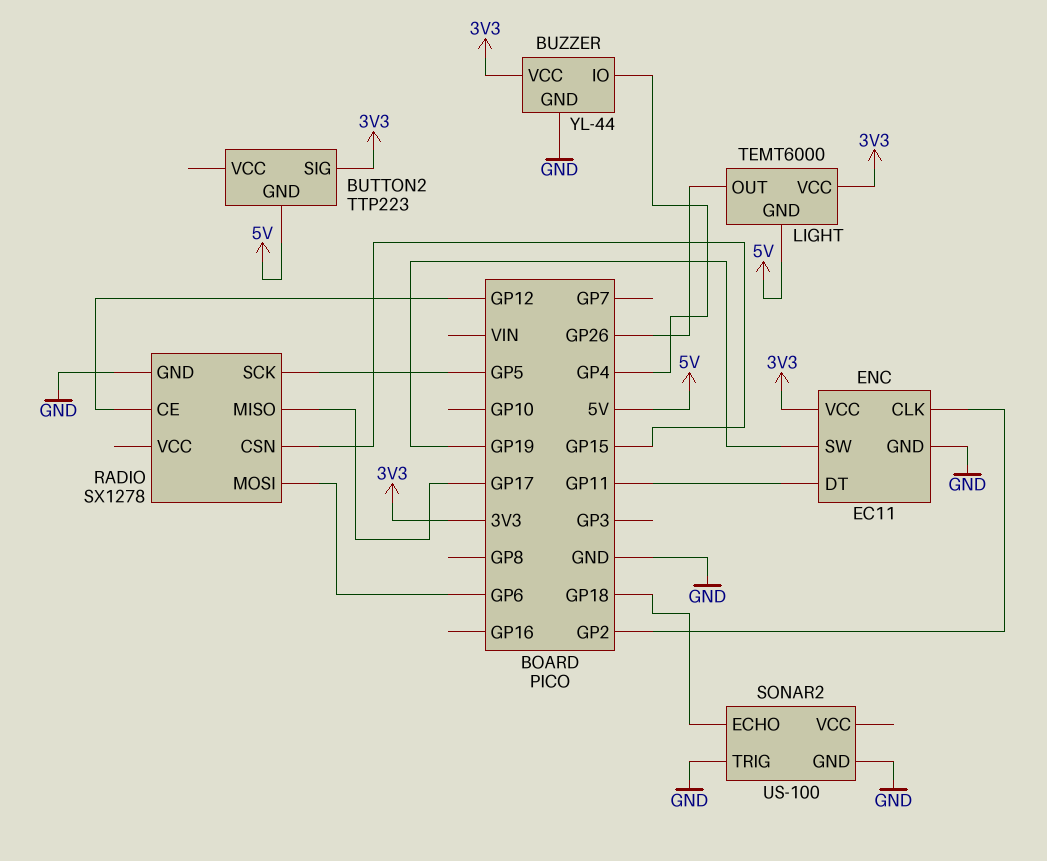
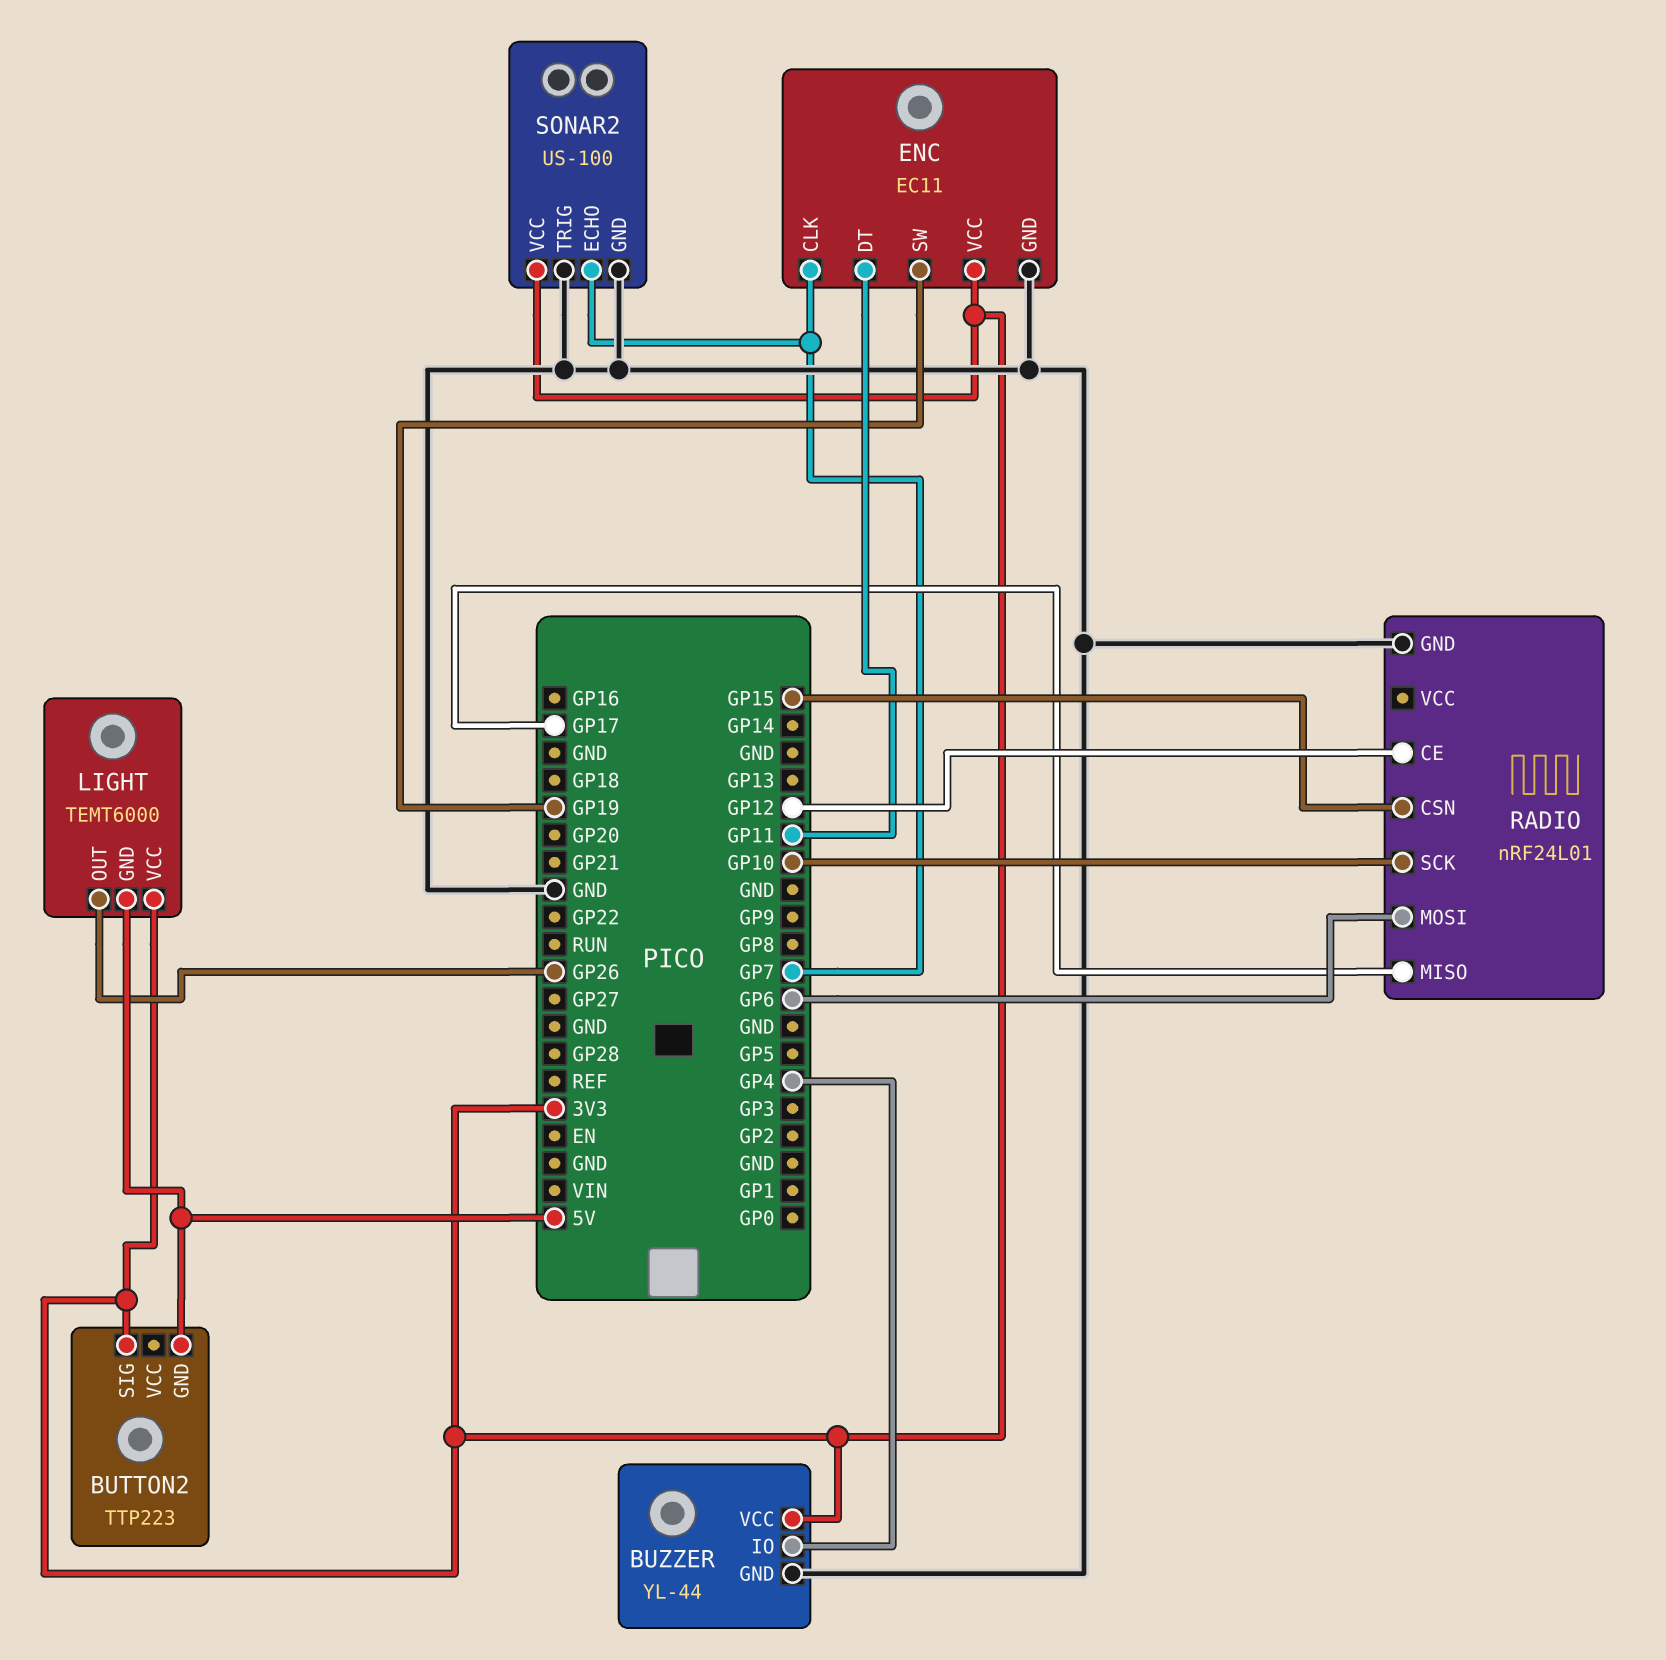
ENC pin CLK: GP2 -> GP7
RADIO: SX1278 -> nRF24L01
RADIO pin SCK: GP5 -> GP10
SONAR2 pin ECHO: GP18 -> GP7
SONAR2 pin VCC: none -> 3V3

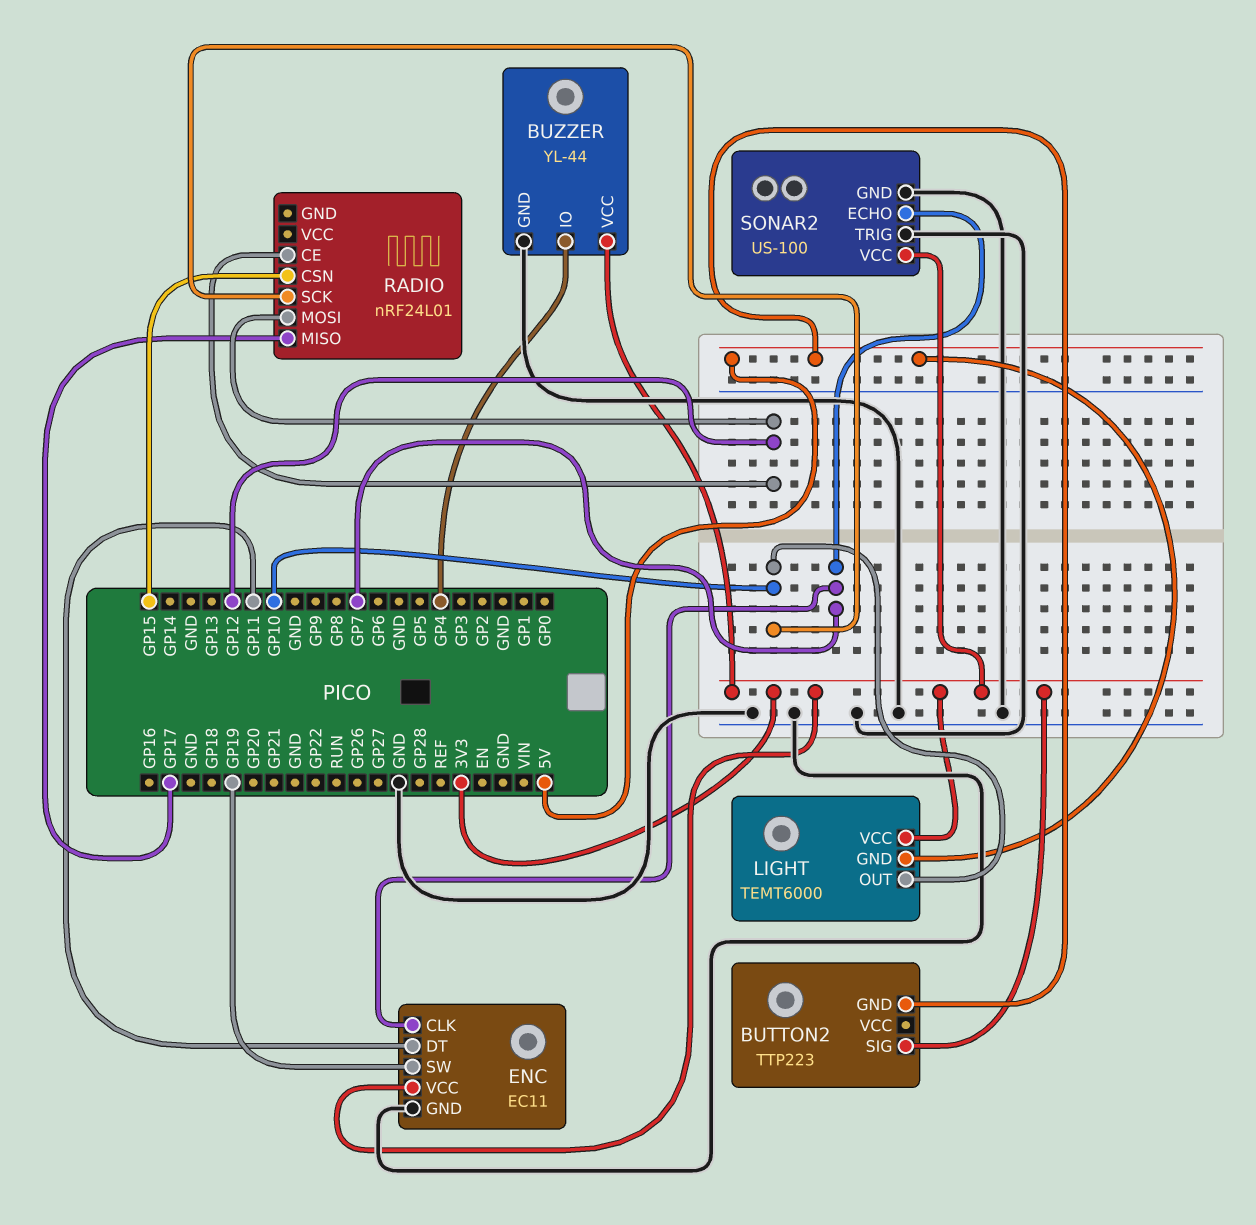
LIGHT pin OUT: GP26 -> GP10
RADIO pin GND: GND -> none
RADIO pin MOSI: GP6 -> GP12

